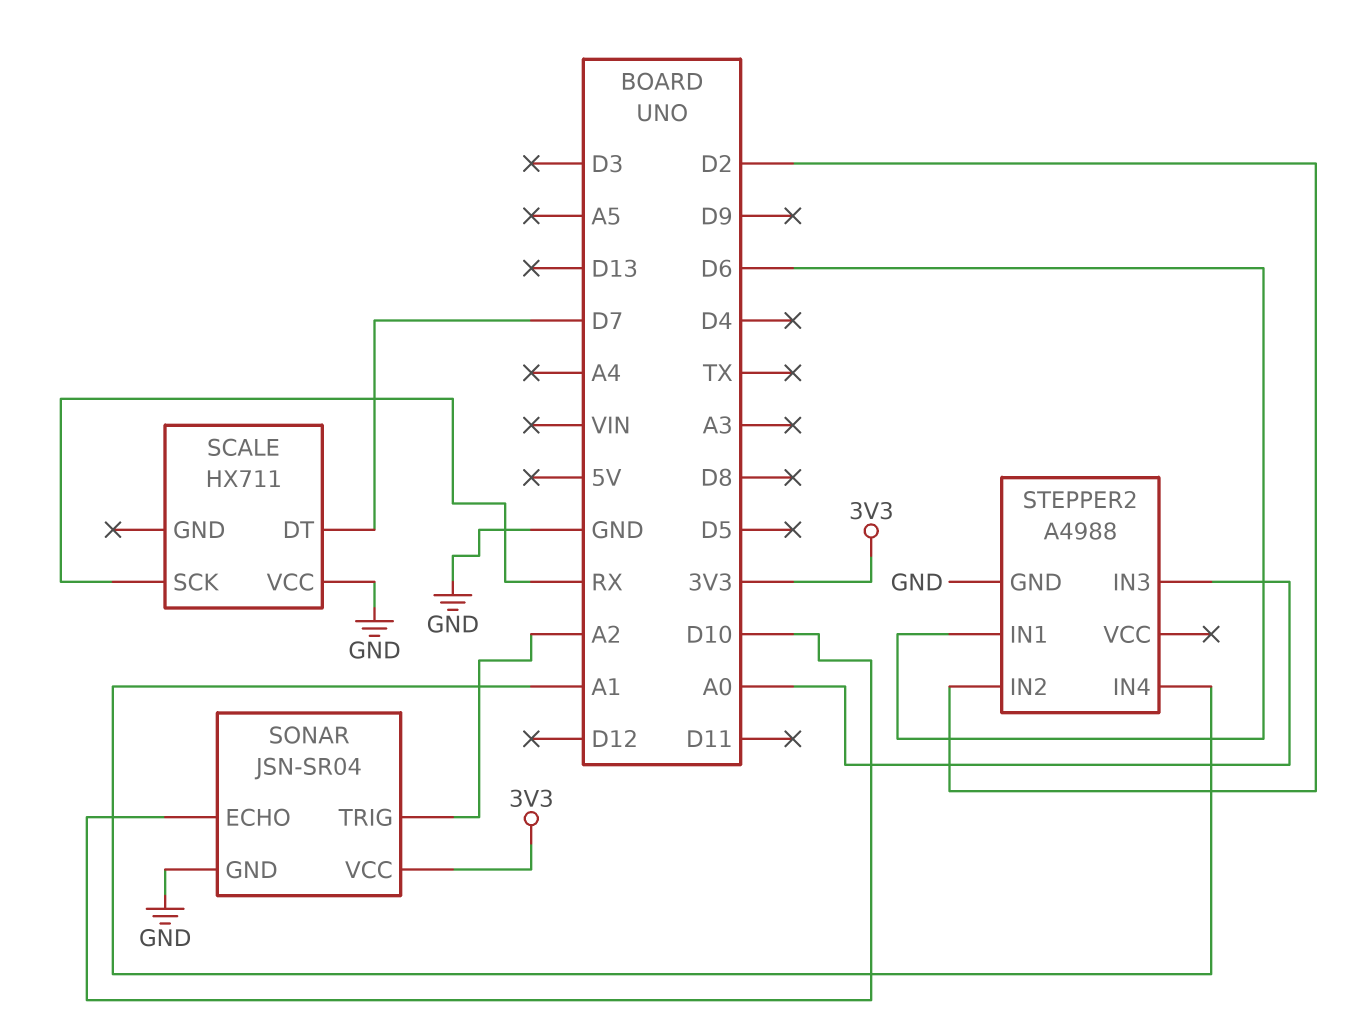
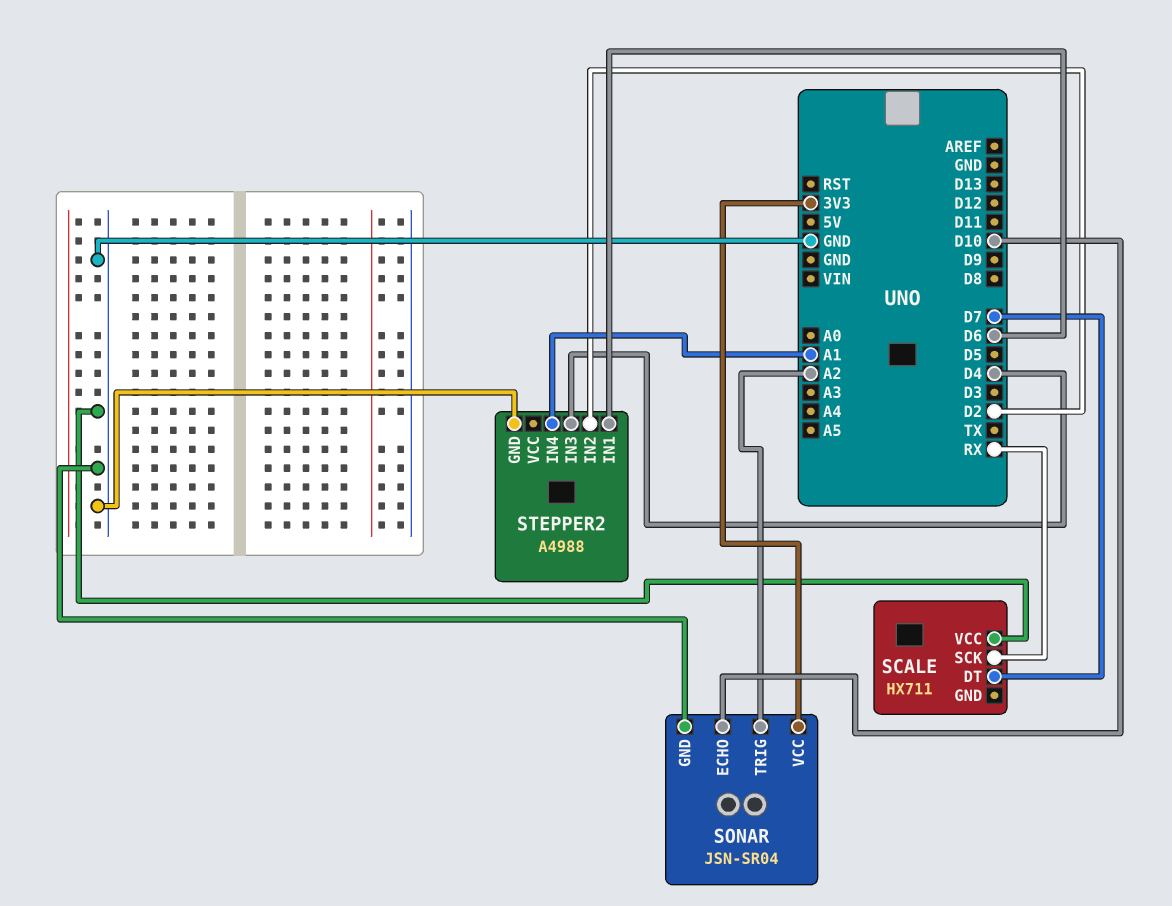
STEPPER2 pin IN3: A0 -> D4

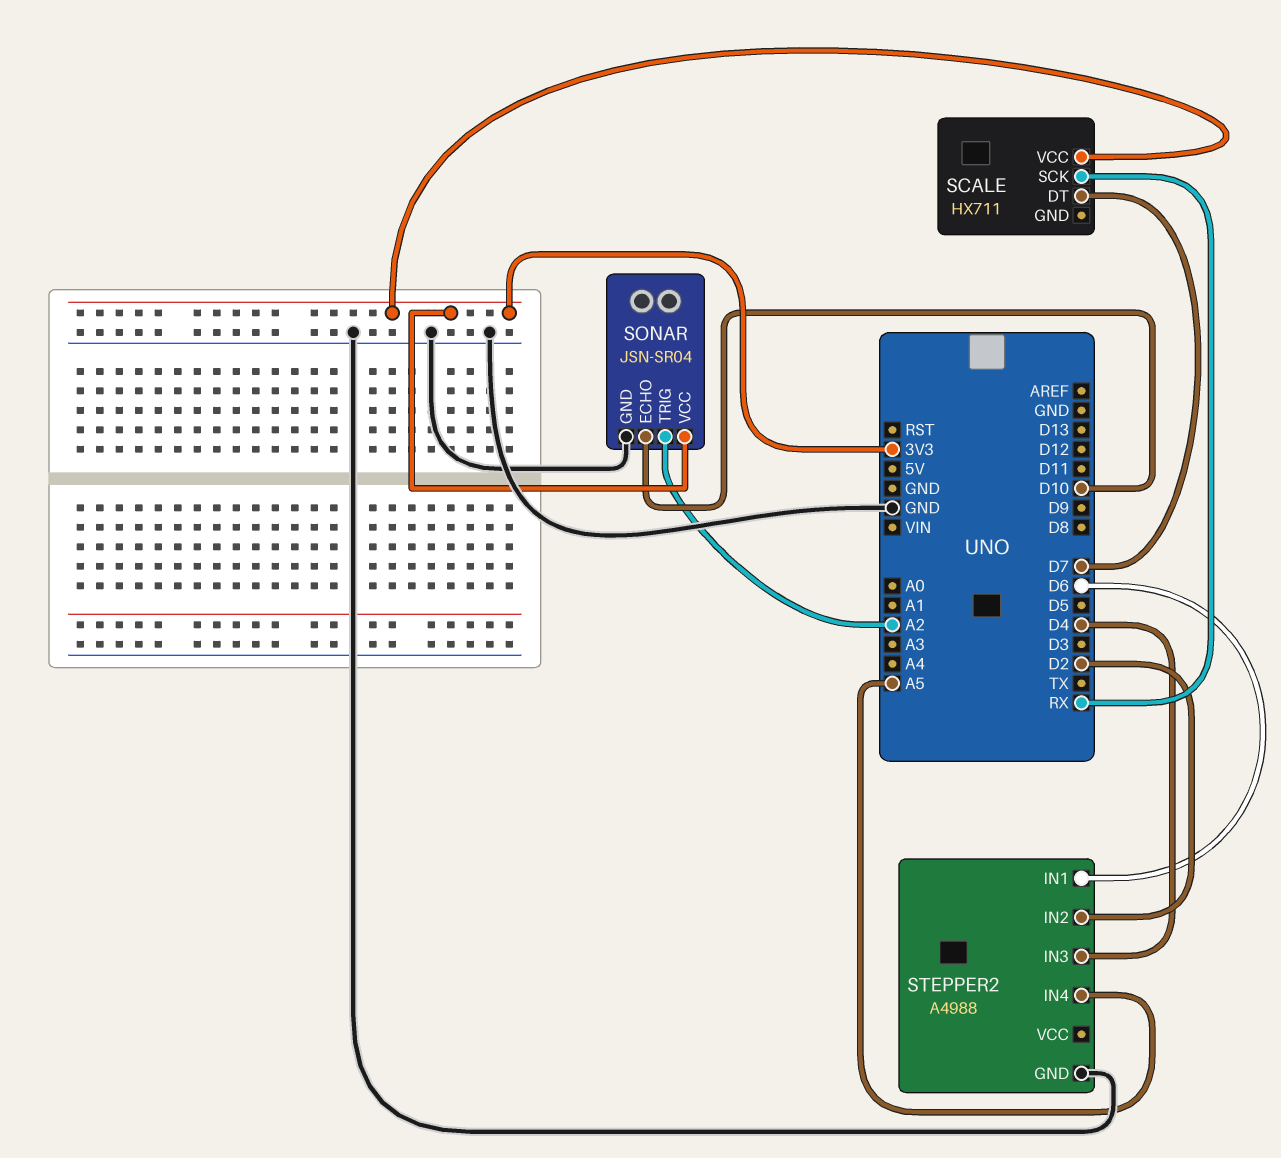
SCALE pin VCC: GND -> 3V3
STEPPER2 pin IN4: A1 -> A5

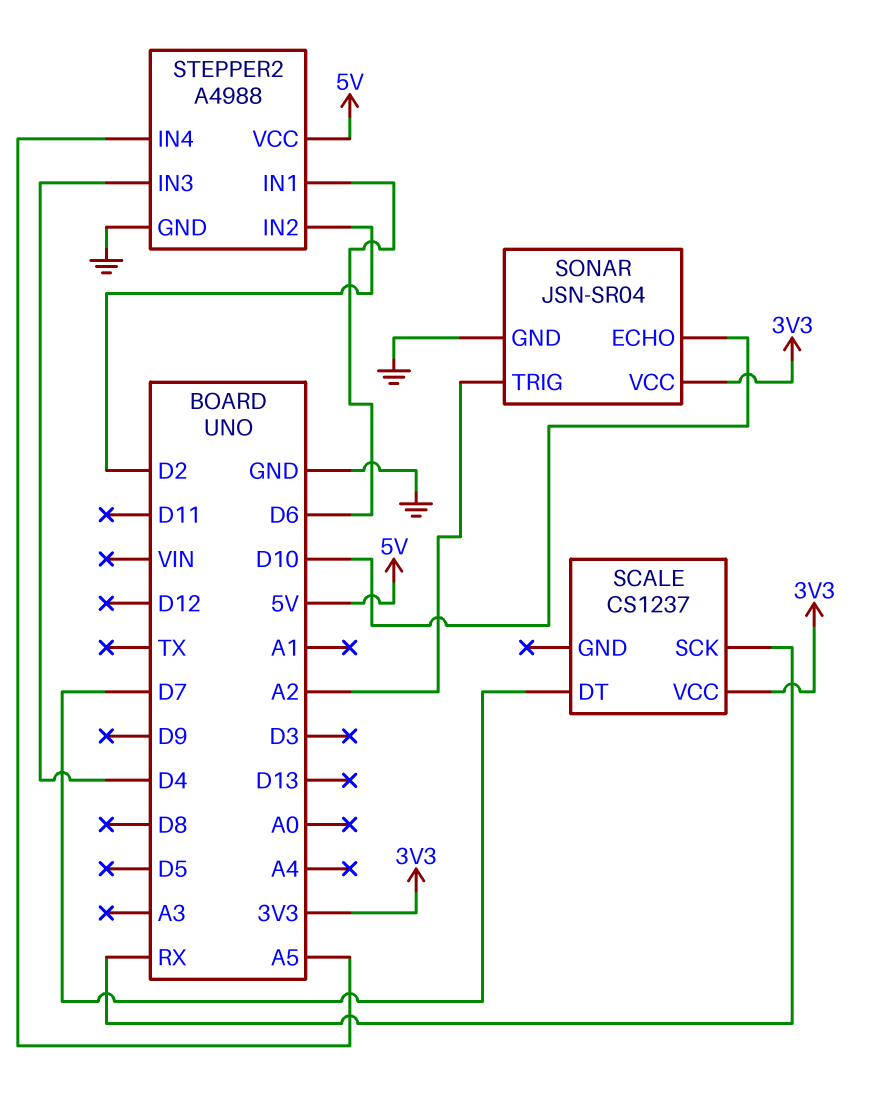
SCALE: HX711 -> CS1237
STEPPER2 pin VCC: none -> 5V

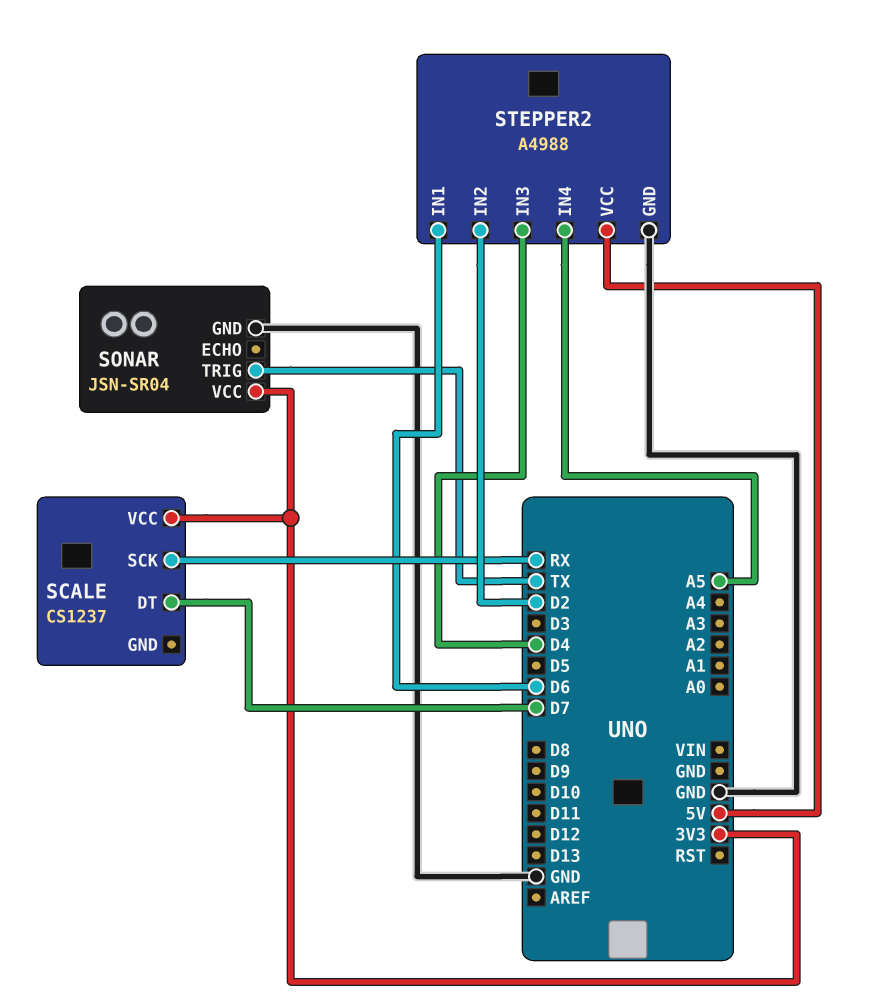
SONAR pin ECHO: D10 -> none
SONAR pin TRIG: A2 -> TX

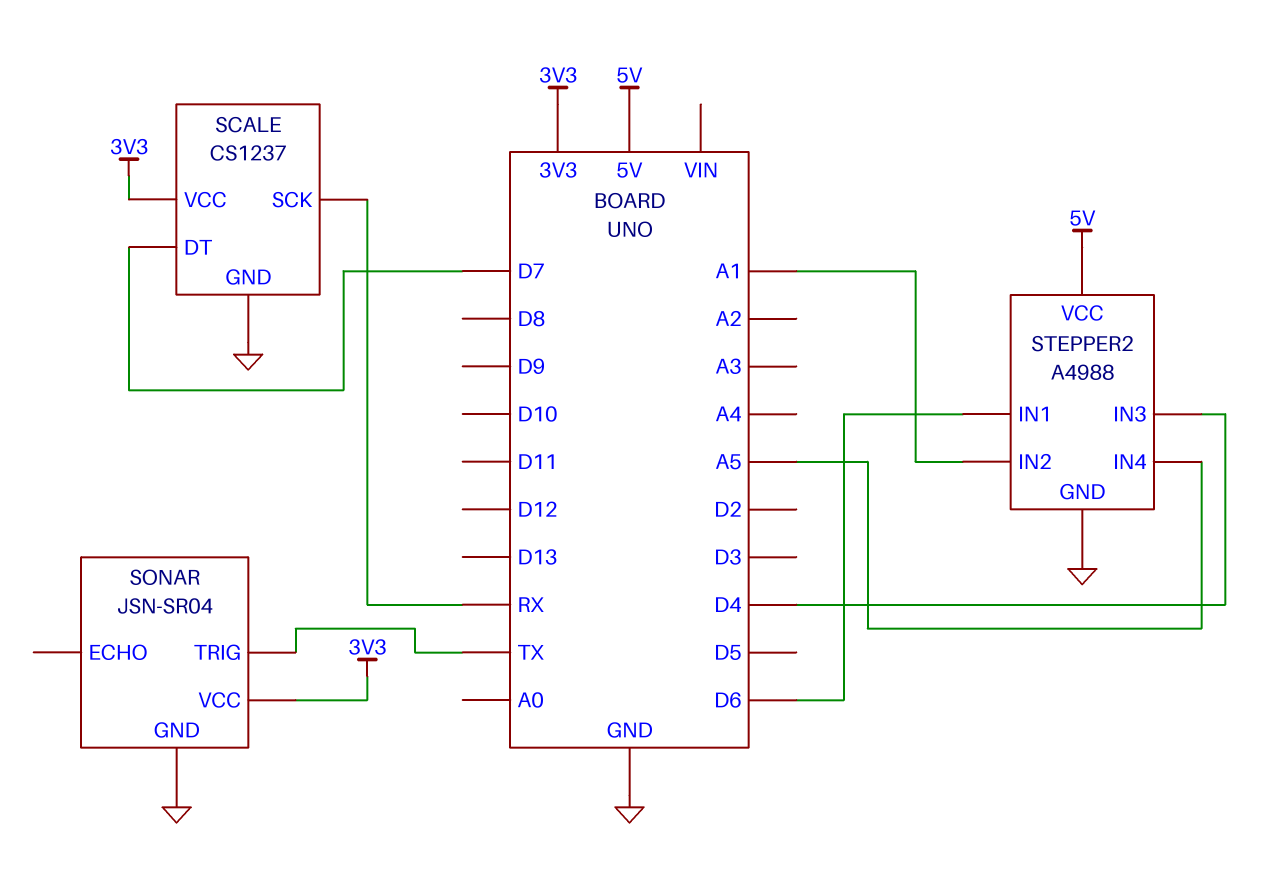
SCALE pin GND: none -> GND
STEPPER2 pin IN2: D2 -> A1

